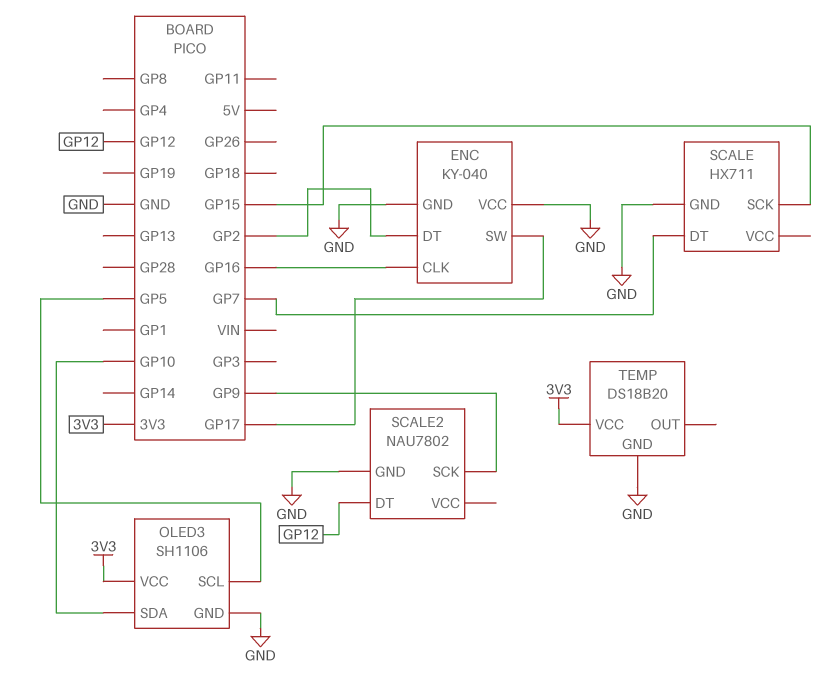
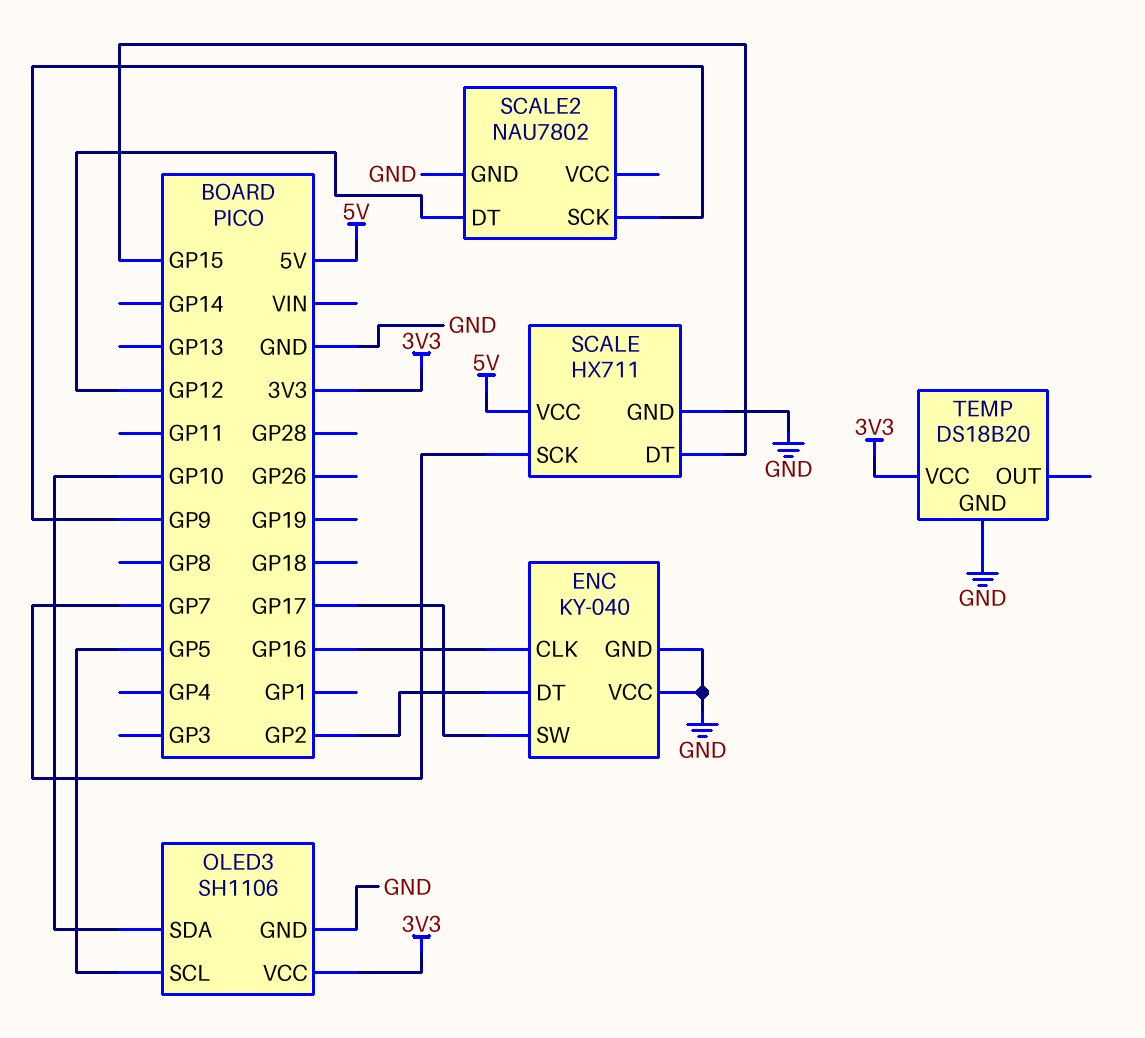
SCALE pin DT: GP7 -> GP15
SCALE pin SCK: GP15 -> GP7
SCALE pin VCC: none -> 5V

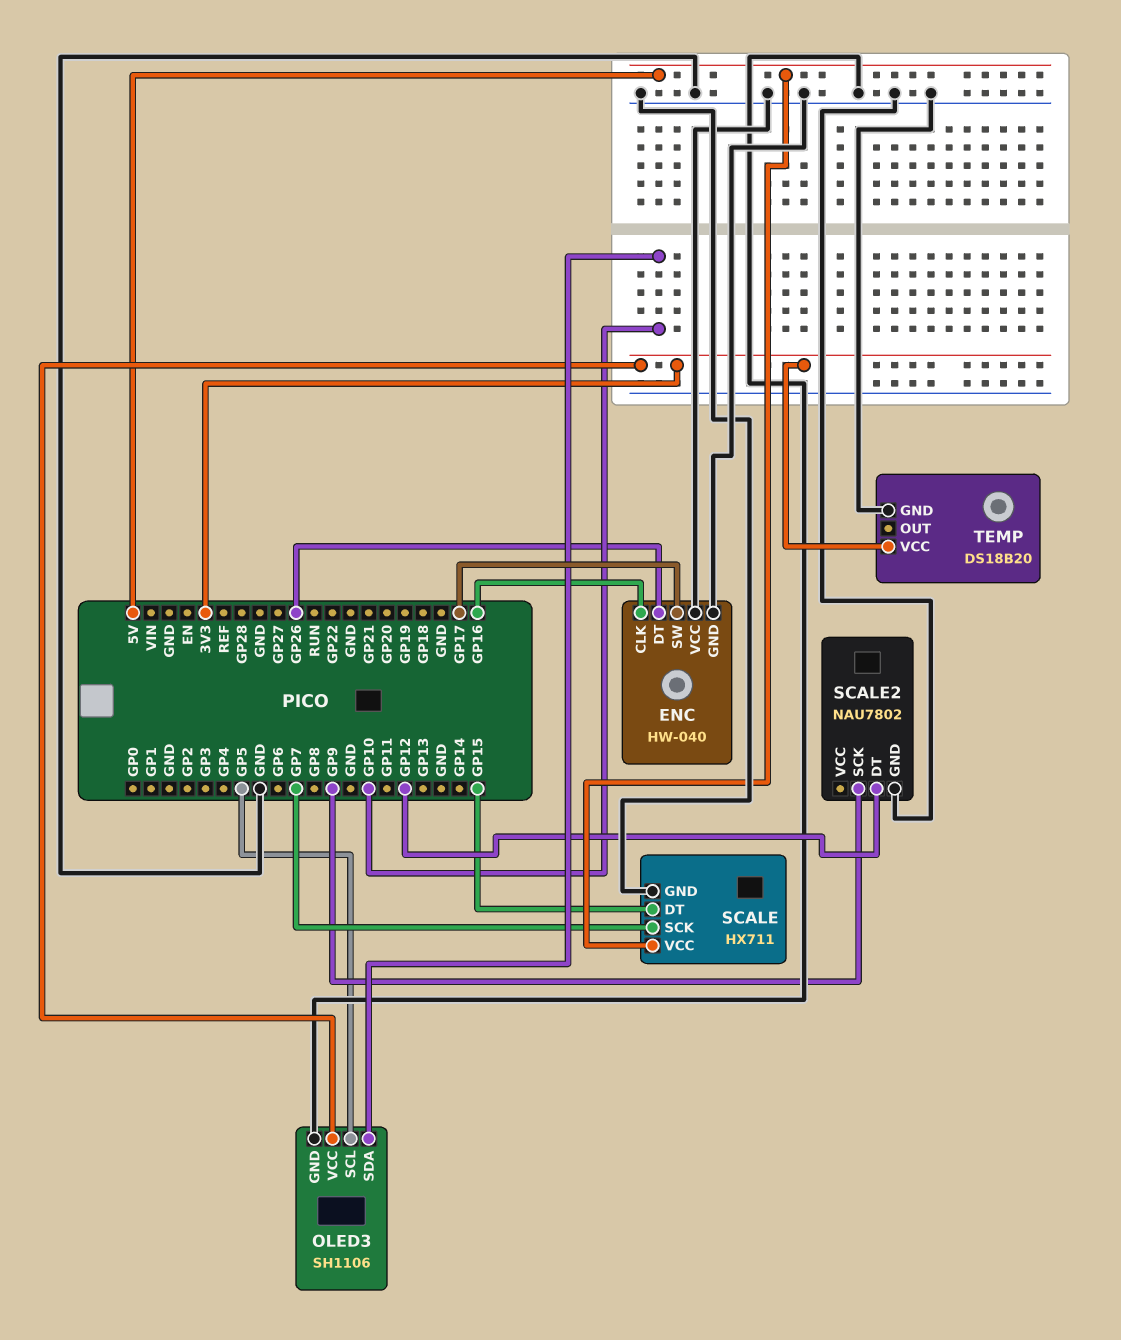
ENC: KY-040 -> HW-040
ENC pin DT: GP2 -> GP26

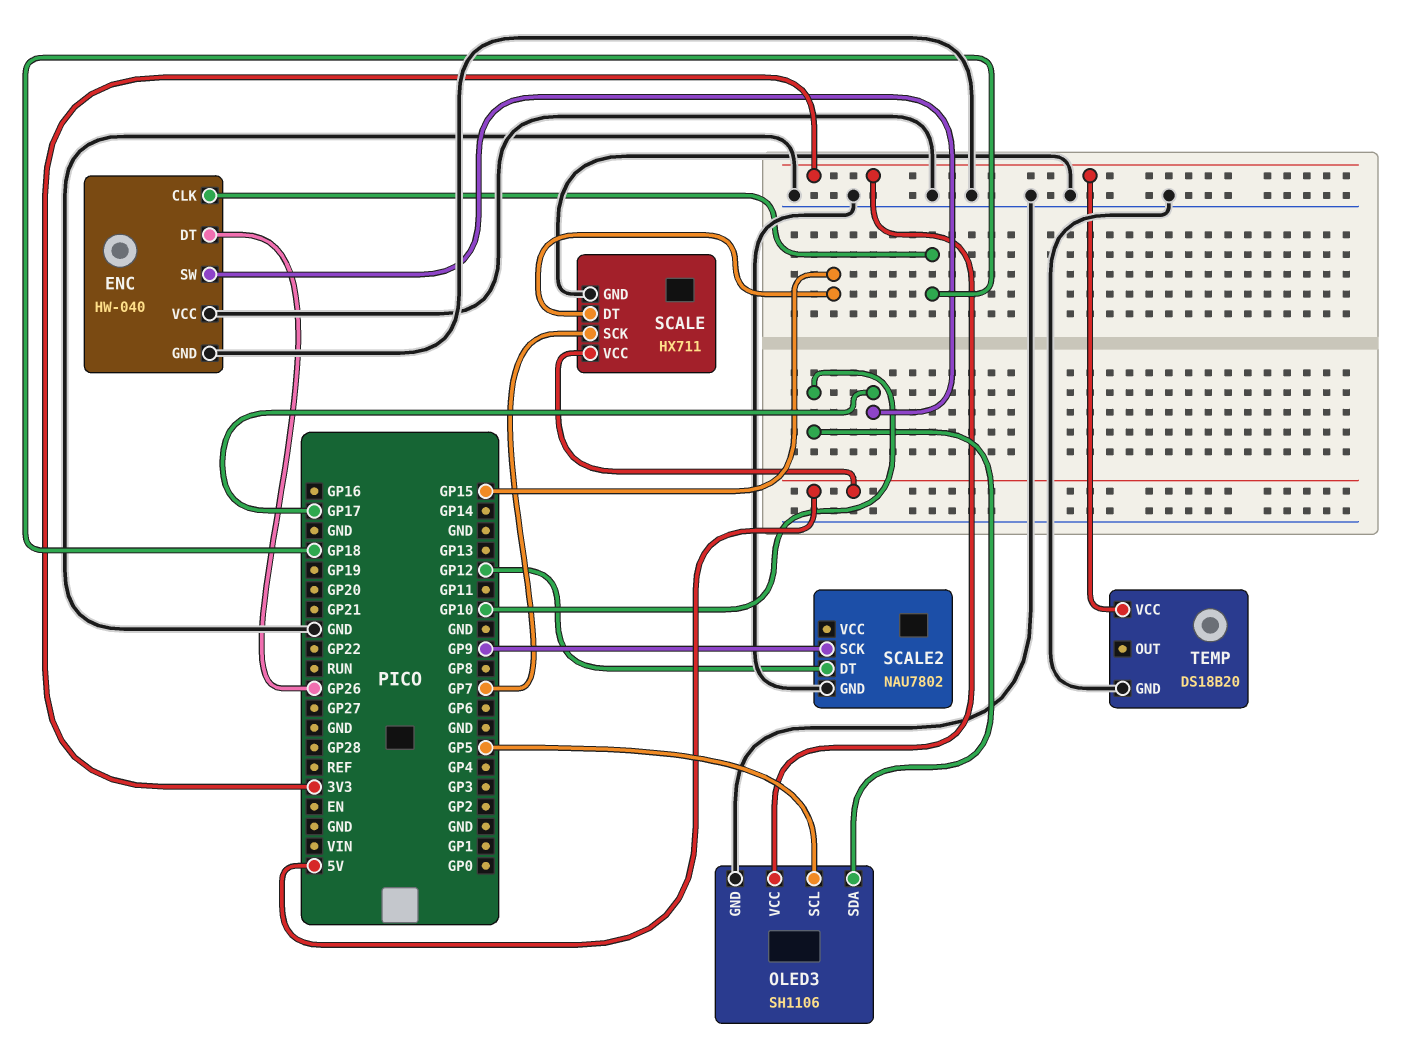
ENC pin CLK: GP16 -> GP18

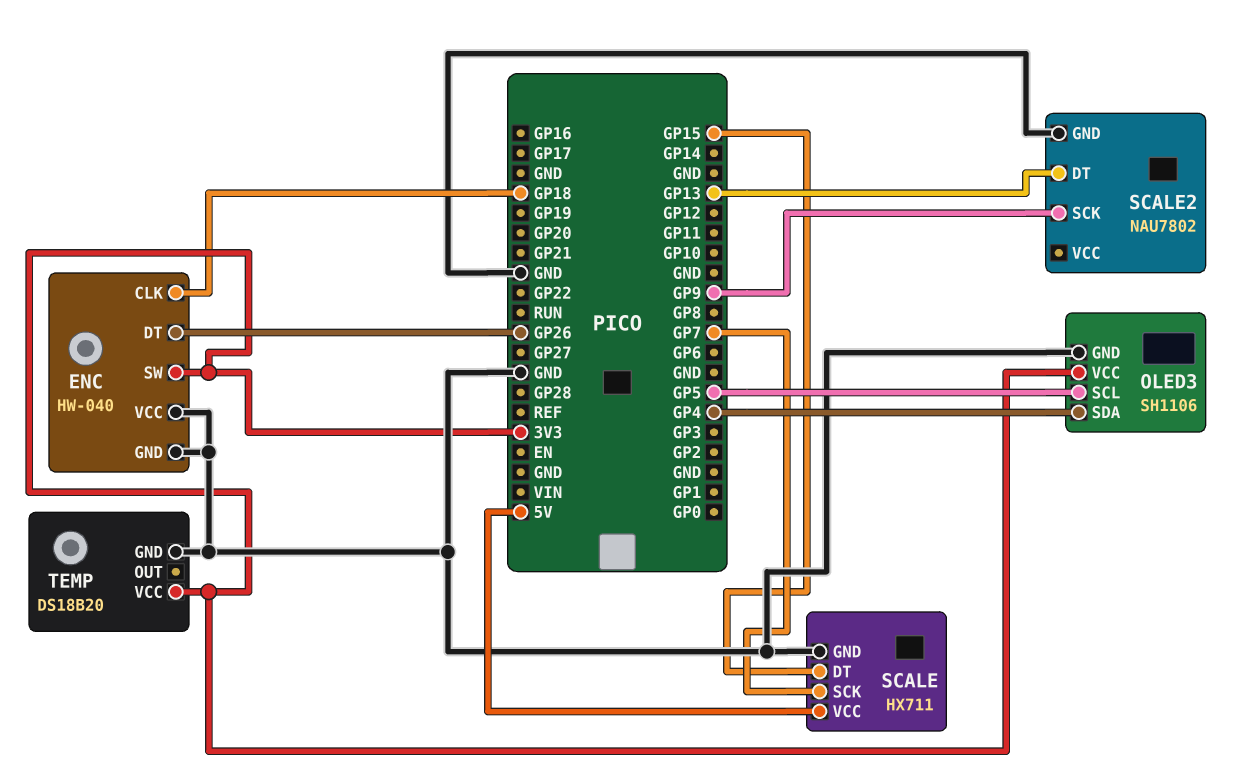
ENC pin SW: GP17 -> 3V3
OLED3 pin SDA: GP10 -> GP4
SCALE2 pin DT: GP12 -> GP13

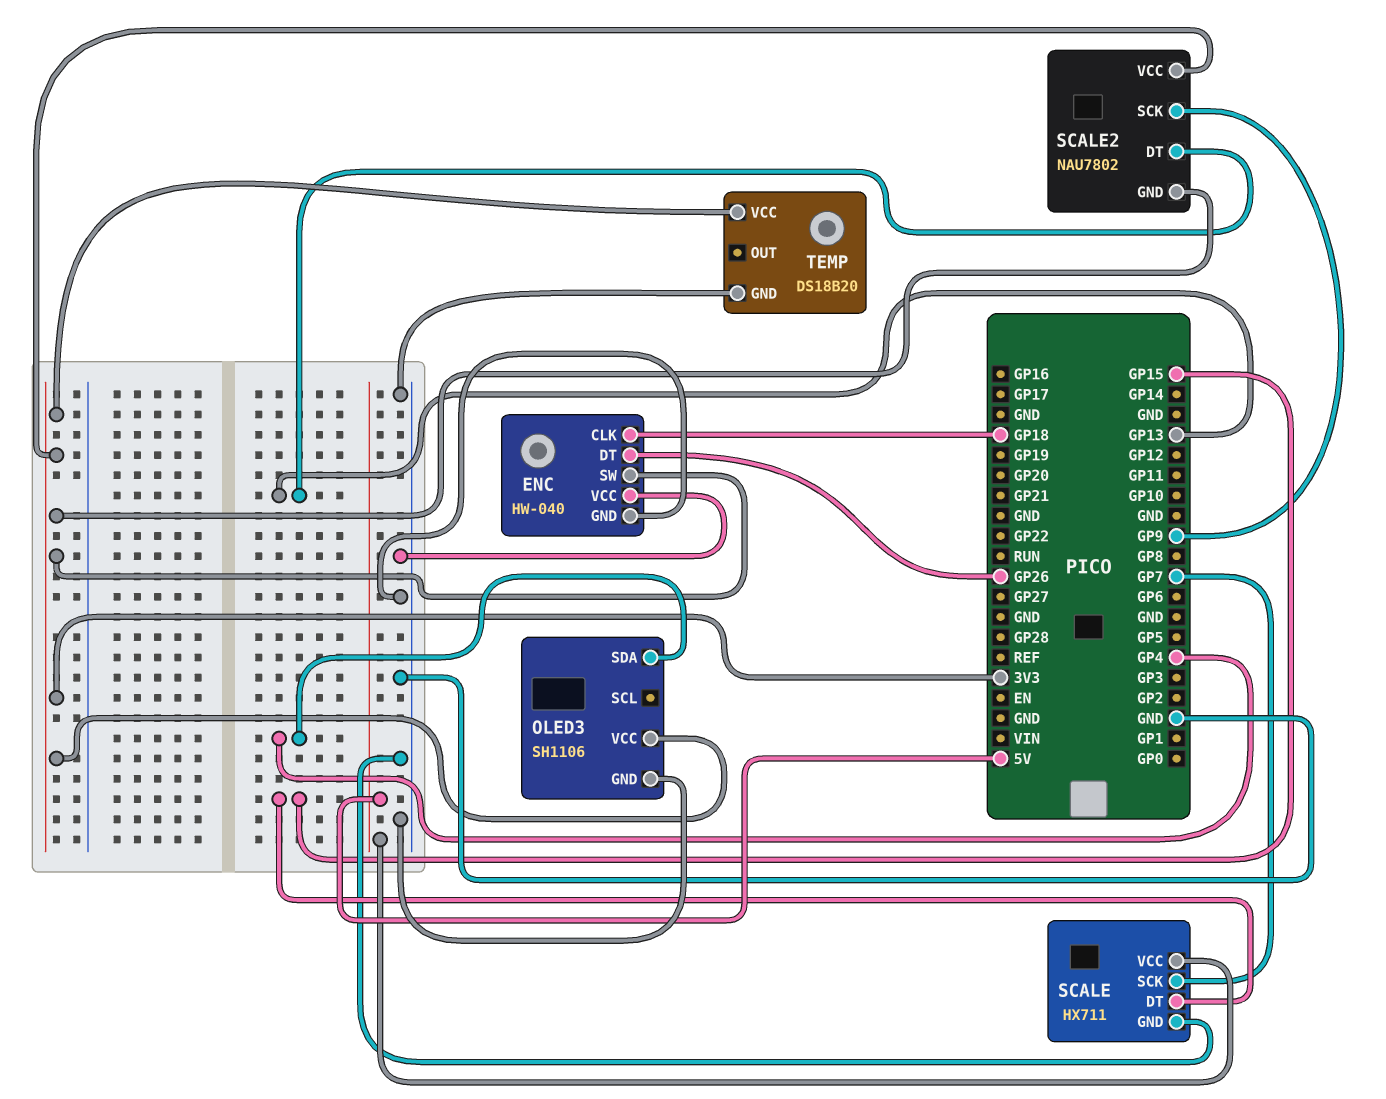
OLED3 pin SCL: GP5 -> none
SCALE2 pin GND: GND -> 3V3
SCALE2 pin VCC: none -> 3V3

